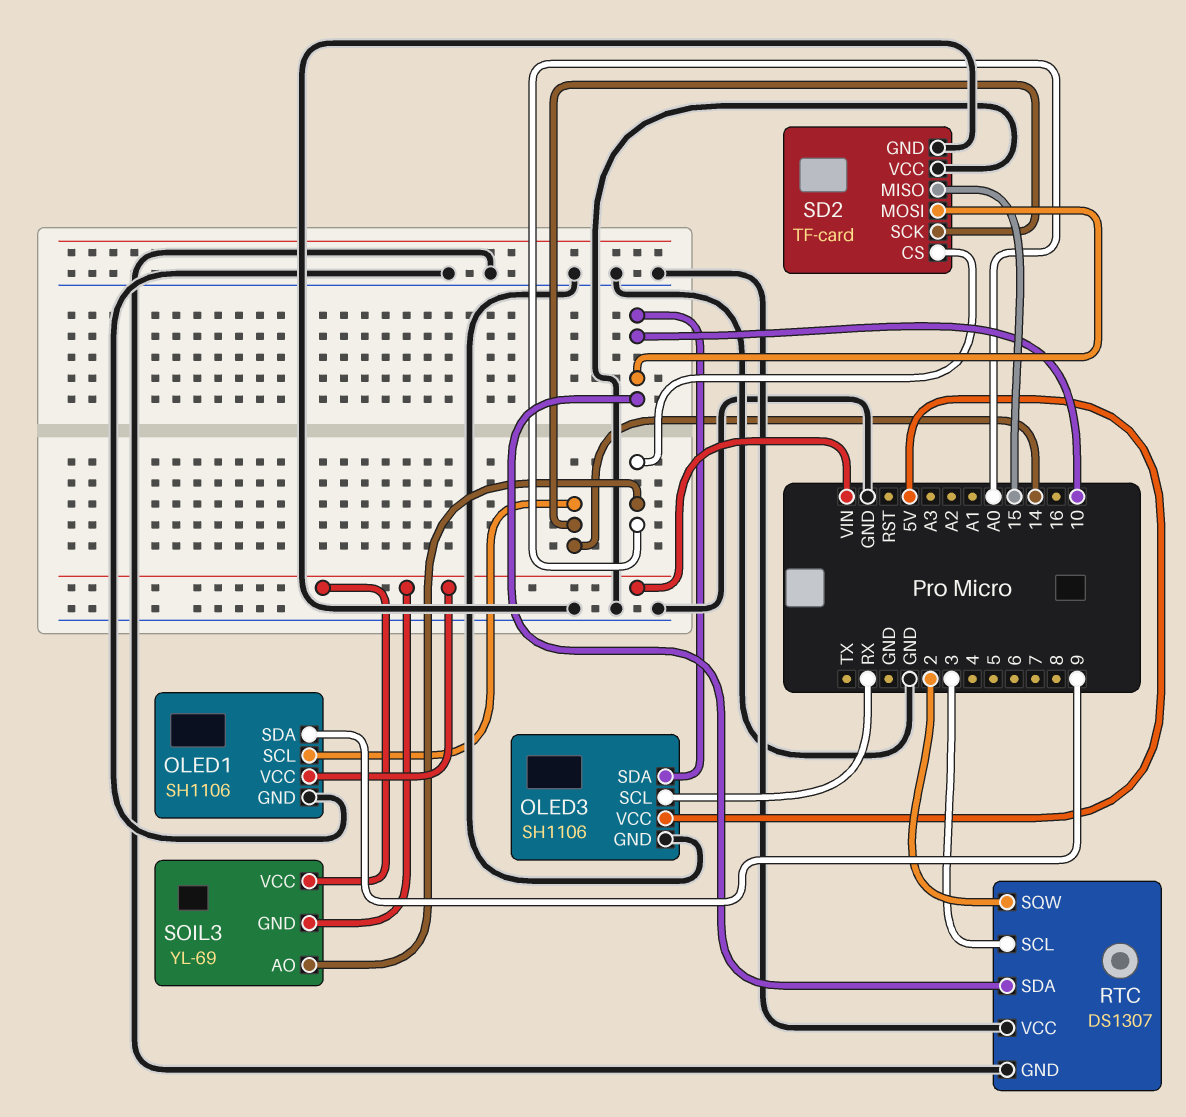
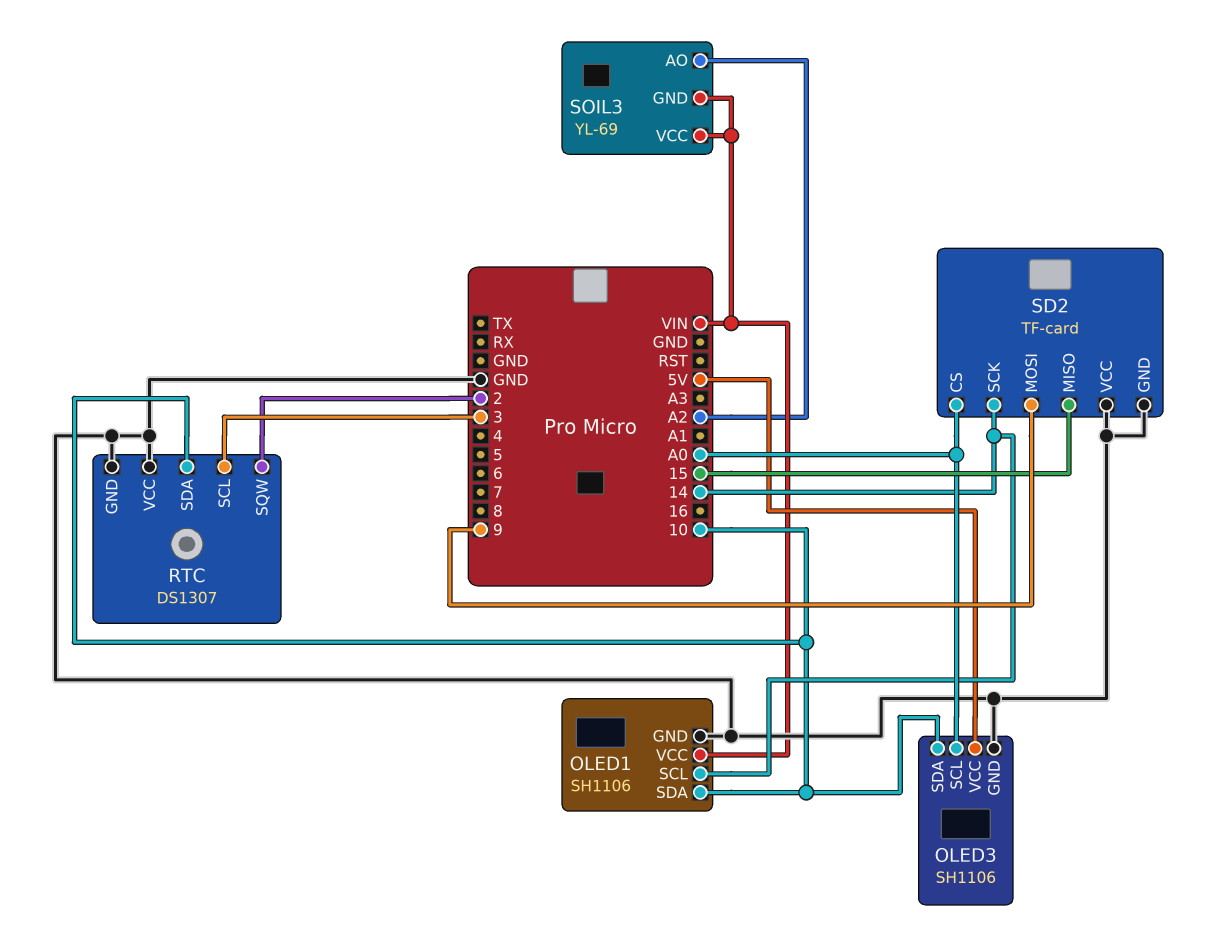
OLED1 pin SDA: 9 -> 10
OLED3 pin SCL: RX -> A0
SD2 pin MOSI: 10 -> 9
SOIL3 pin AO: A0 -> A2

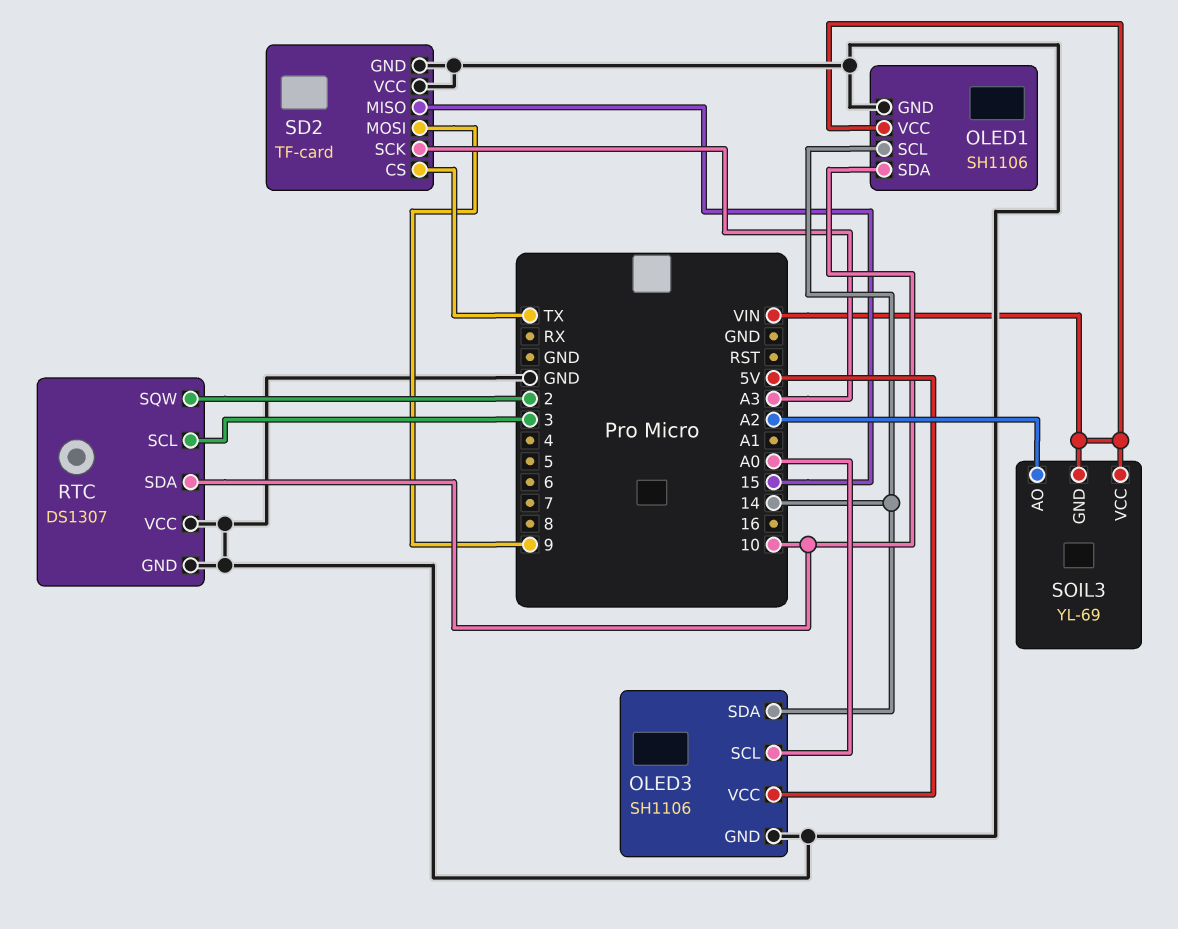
OLED3 pin SDA: 10 -> 14
SD2 pin CS: A0 -> TX
SD2 pin SCK: 14 -> A3

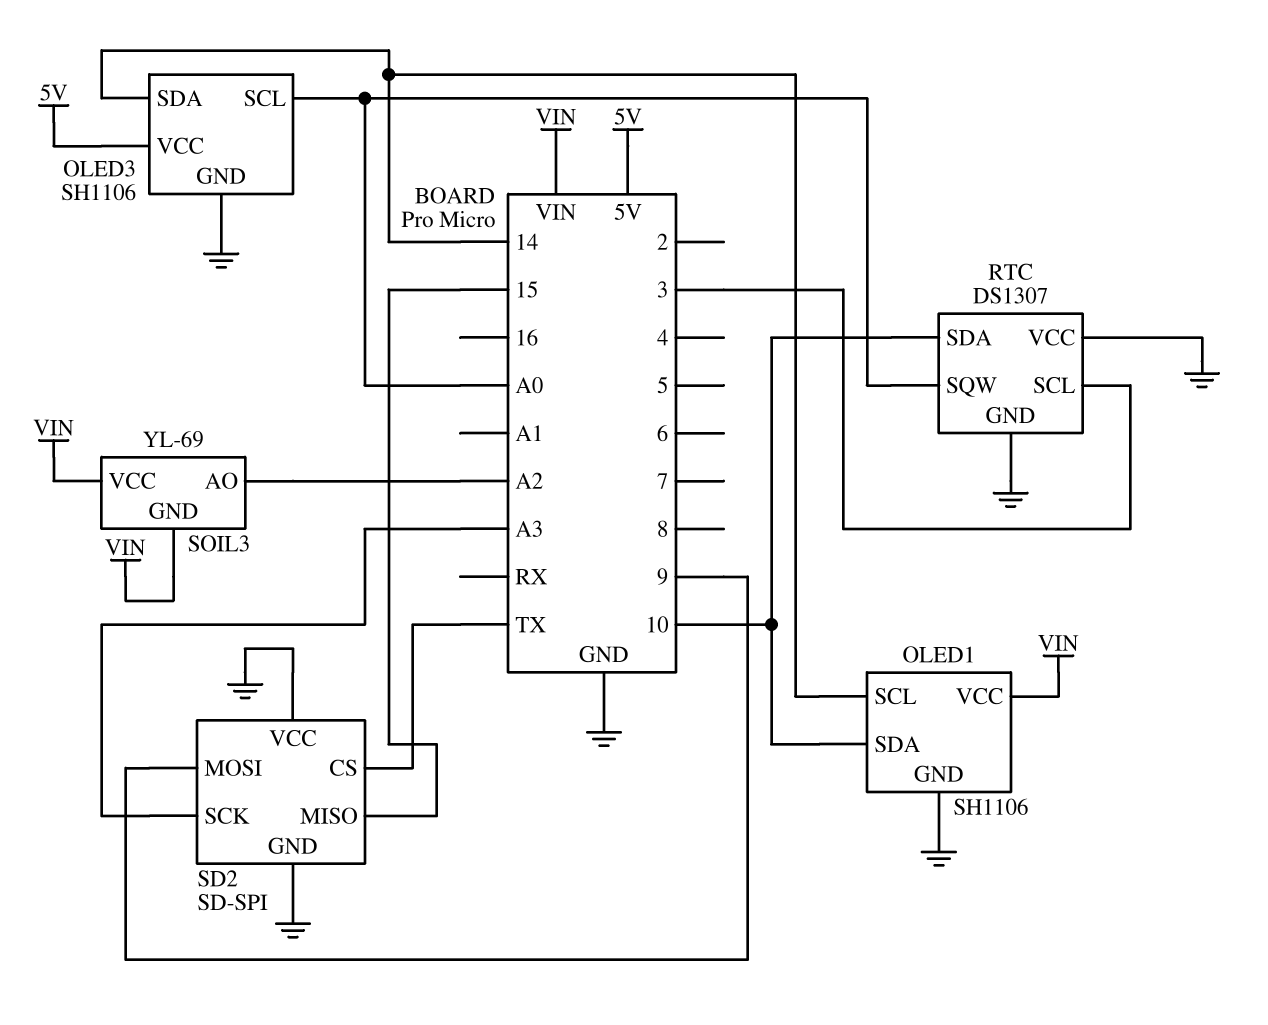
RTC pin SQW: 2 -> A0
SD2: TF-card -> SD-SPI

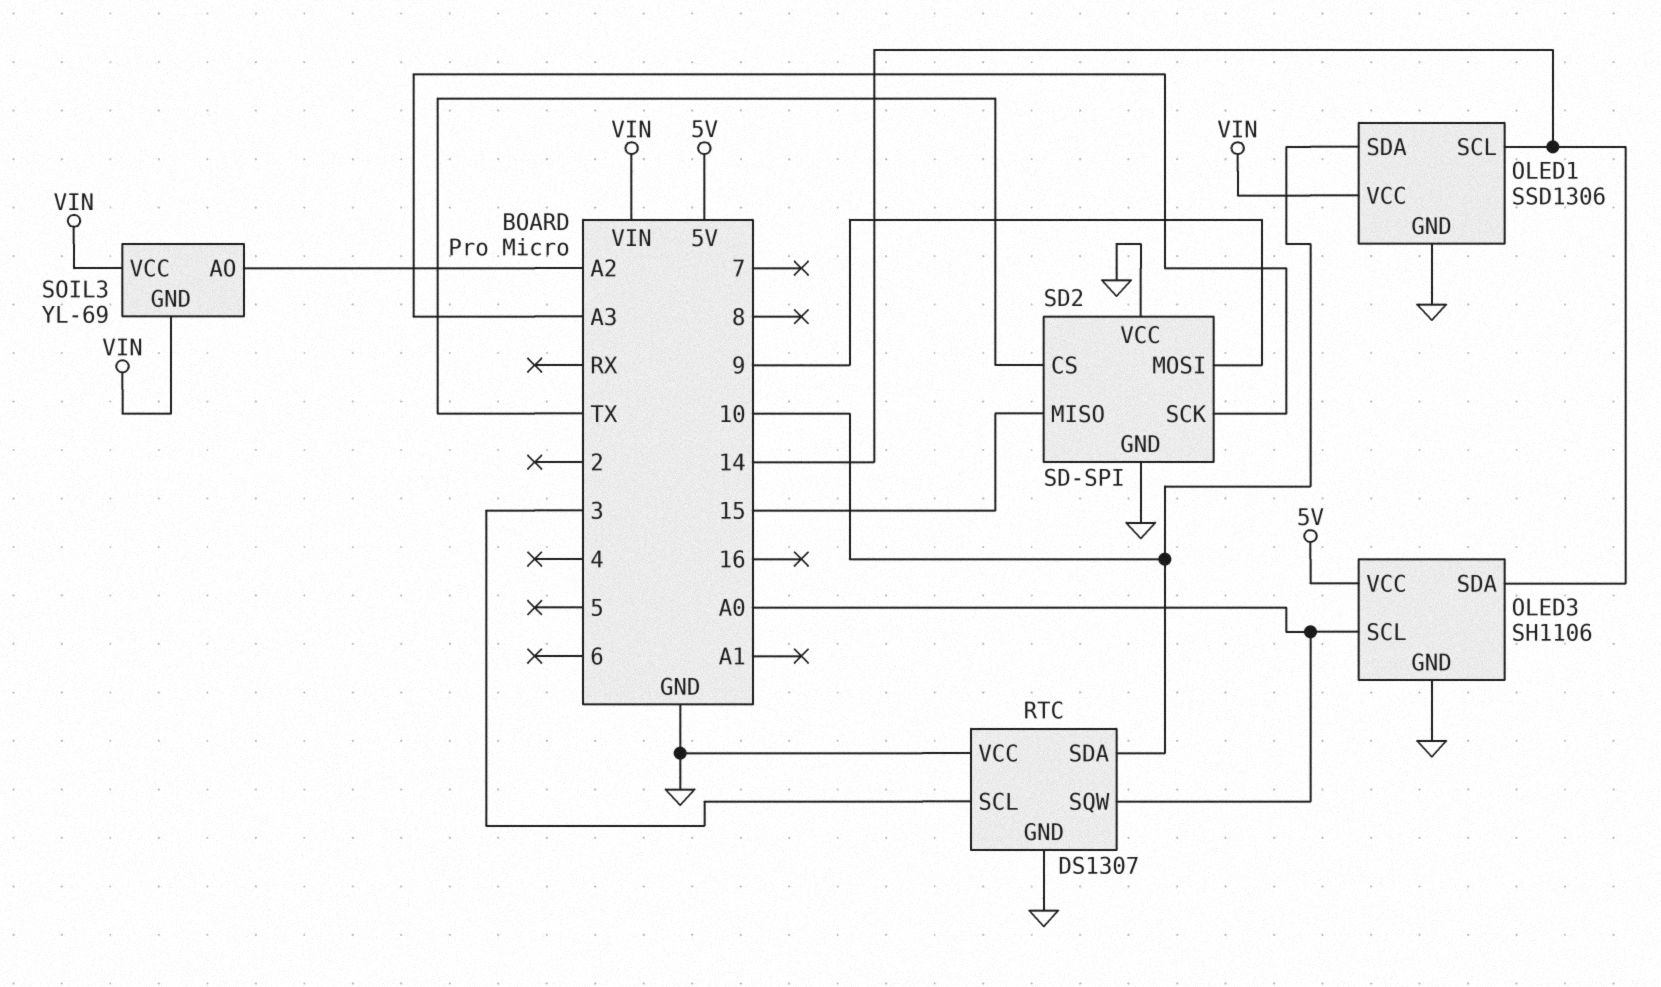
OLED1: SH1106 -> SSD1306

